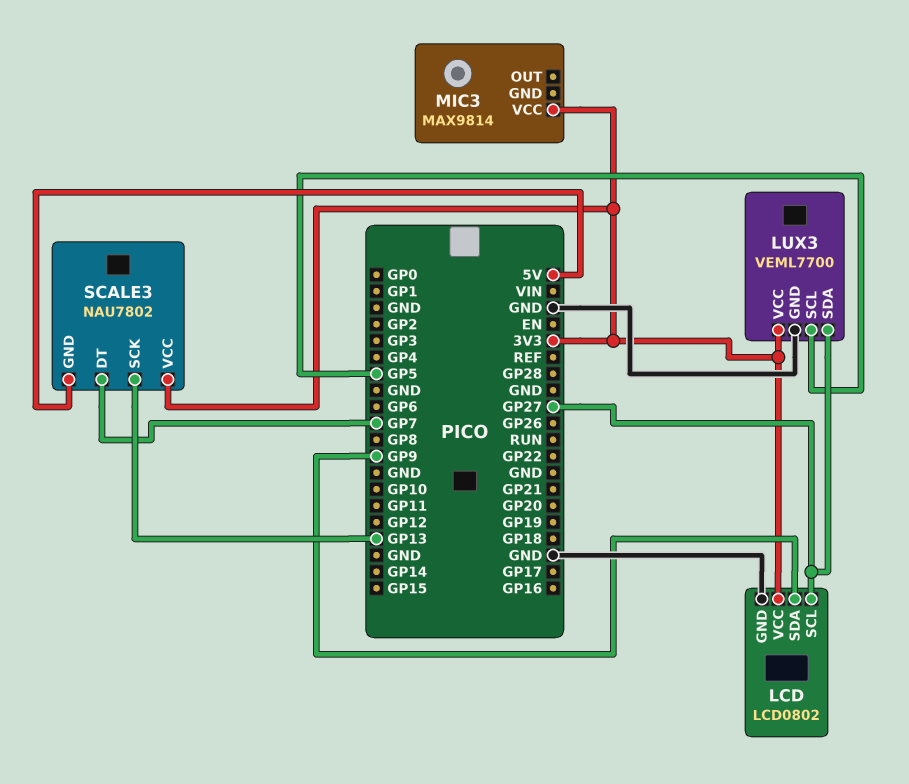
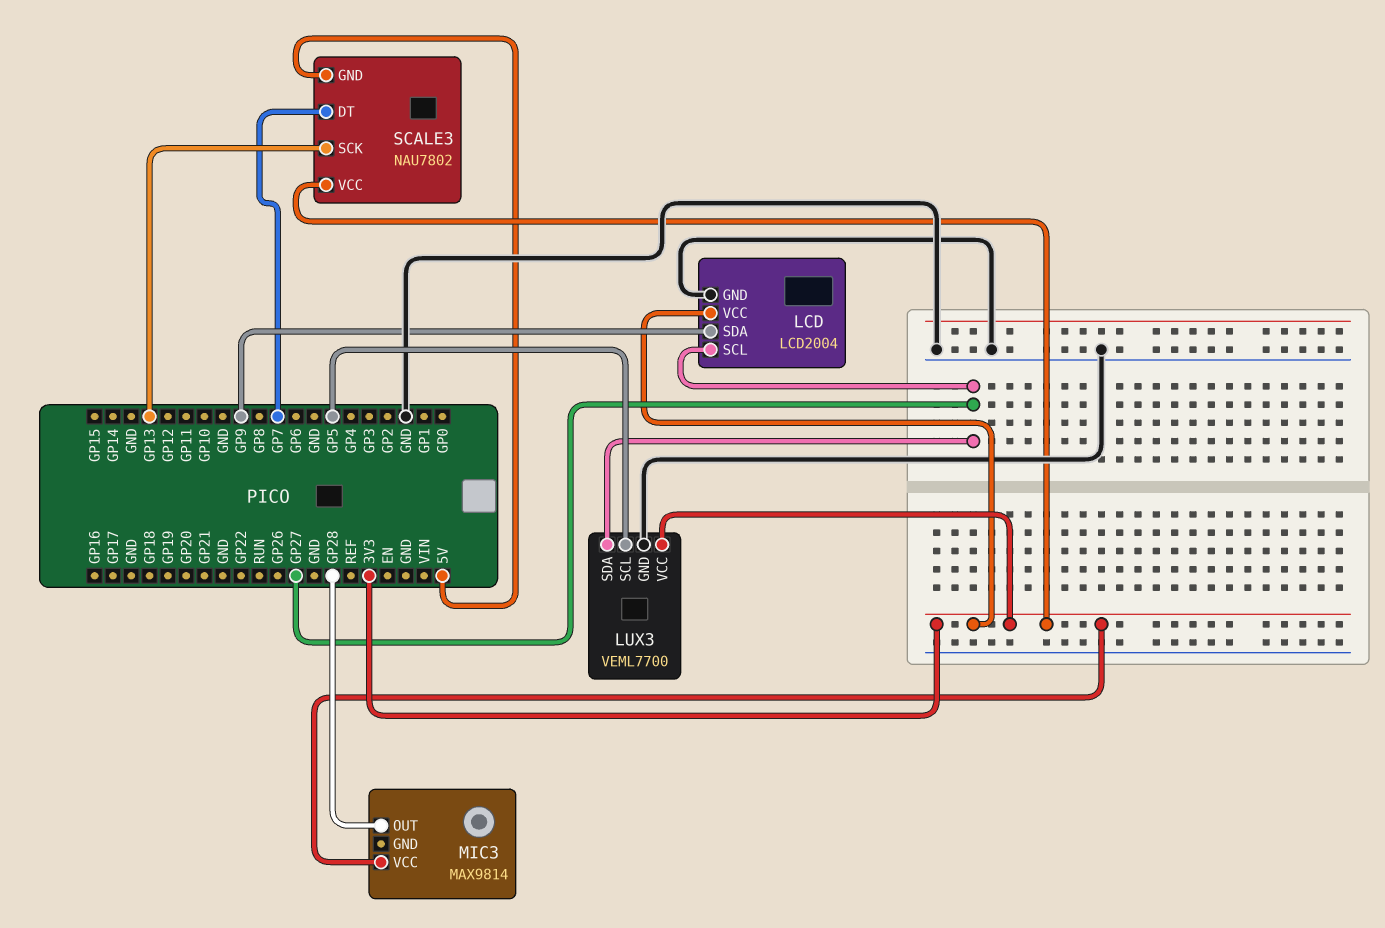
LCD: LCD0802 -> LCD2004
MIC3 pin OUT: none -> GP28

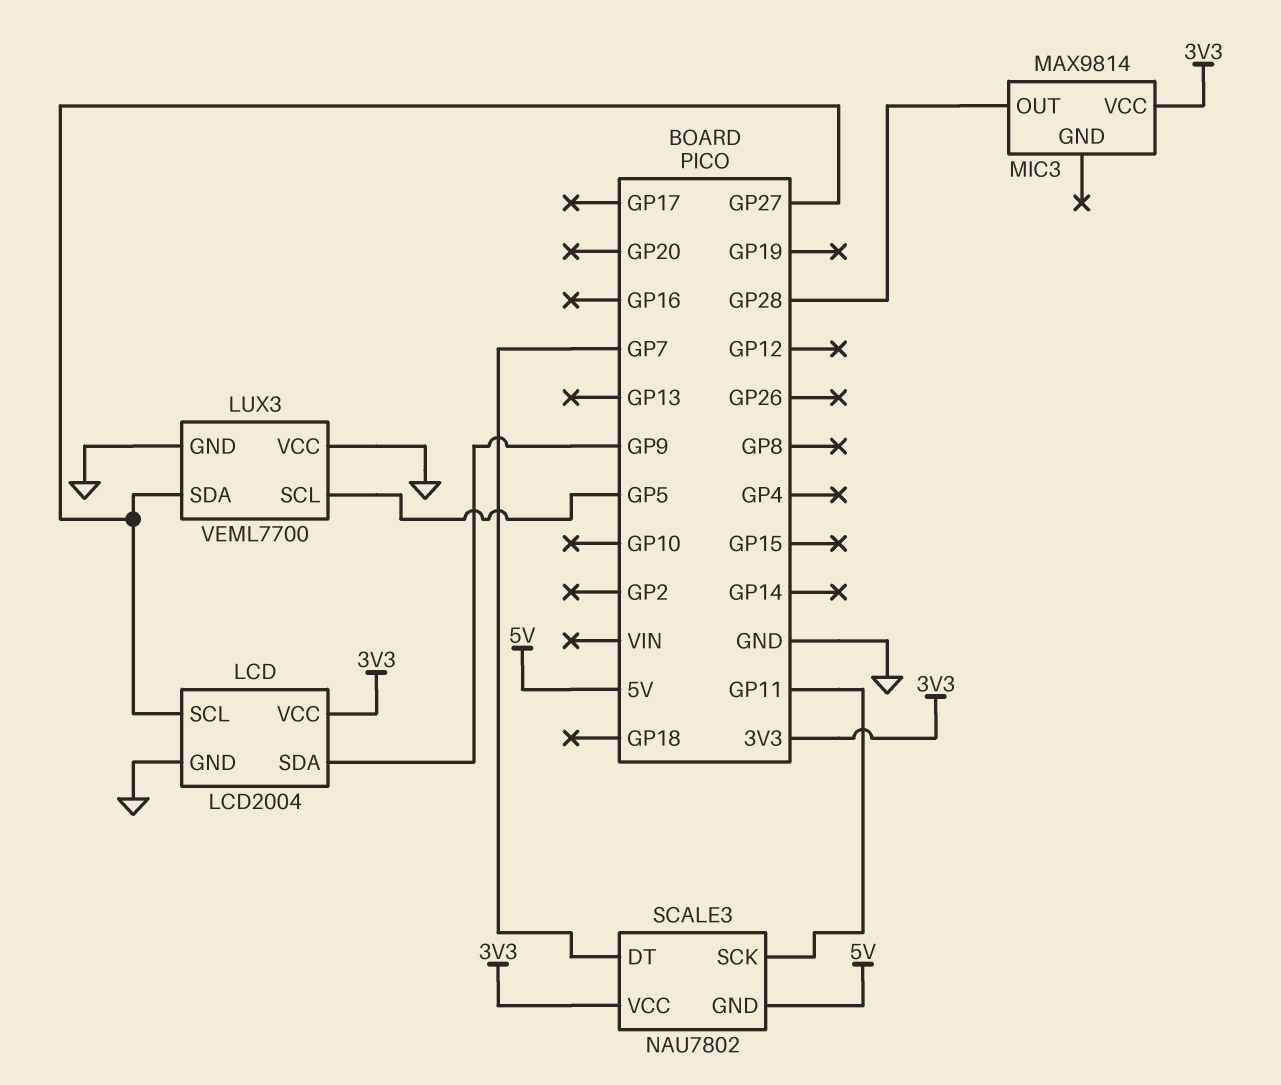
LUX3 pin VCC: 3V3 -> GND
SCALE3 pin SCK: GP13 -> GP11

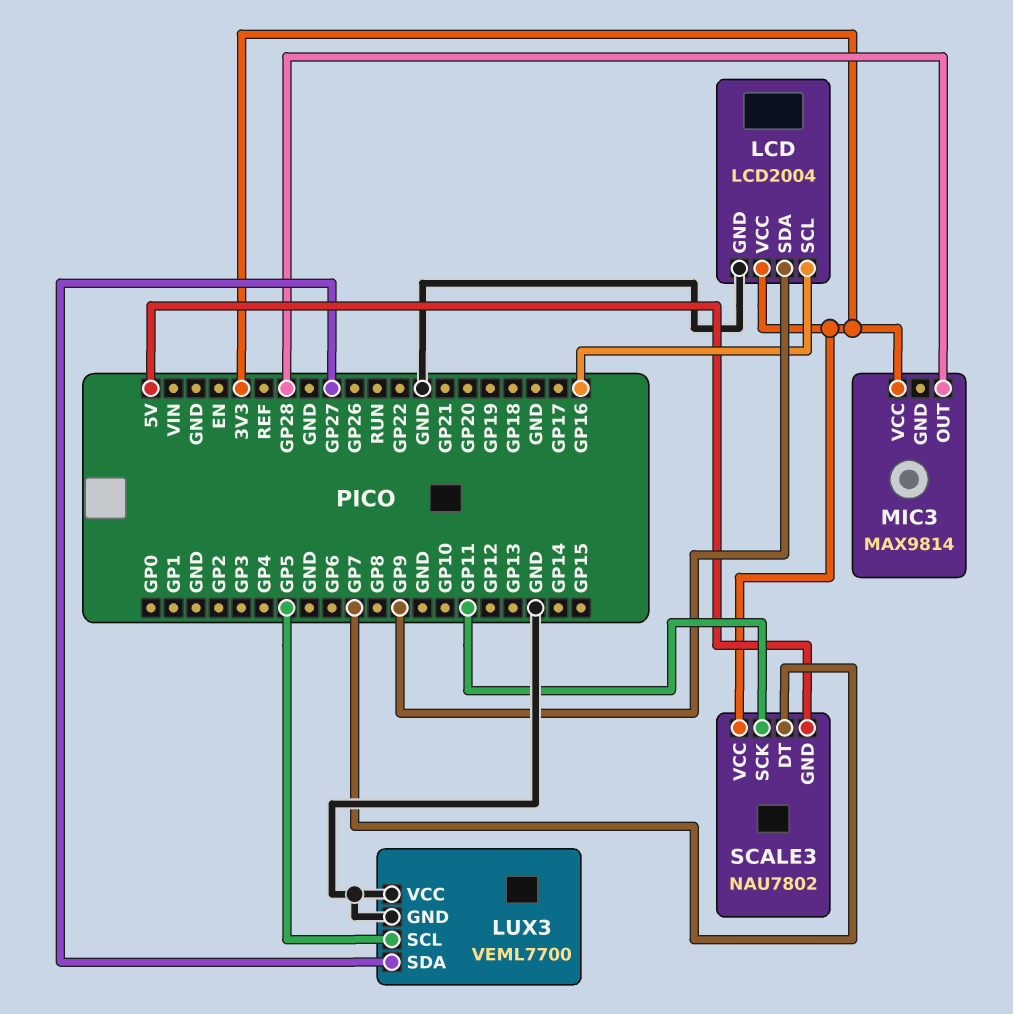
LCD pin SCL: GP27 -> GP16

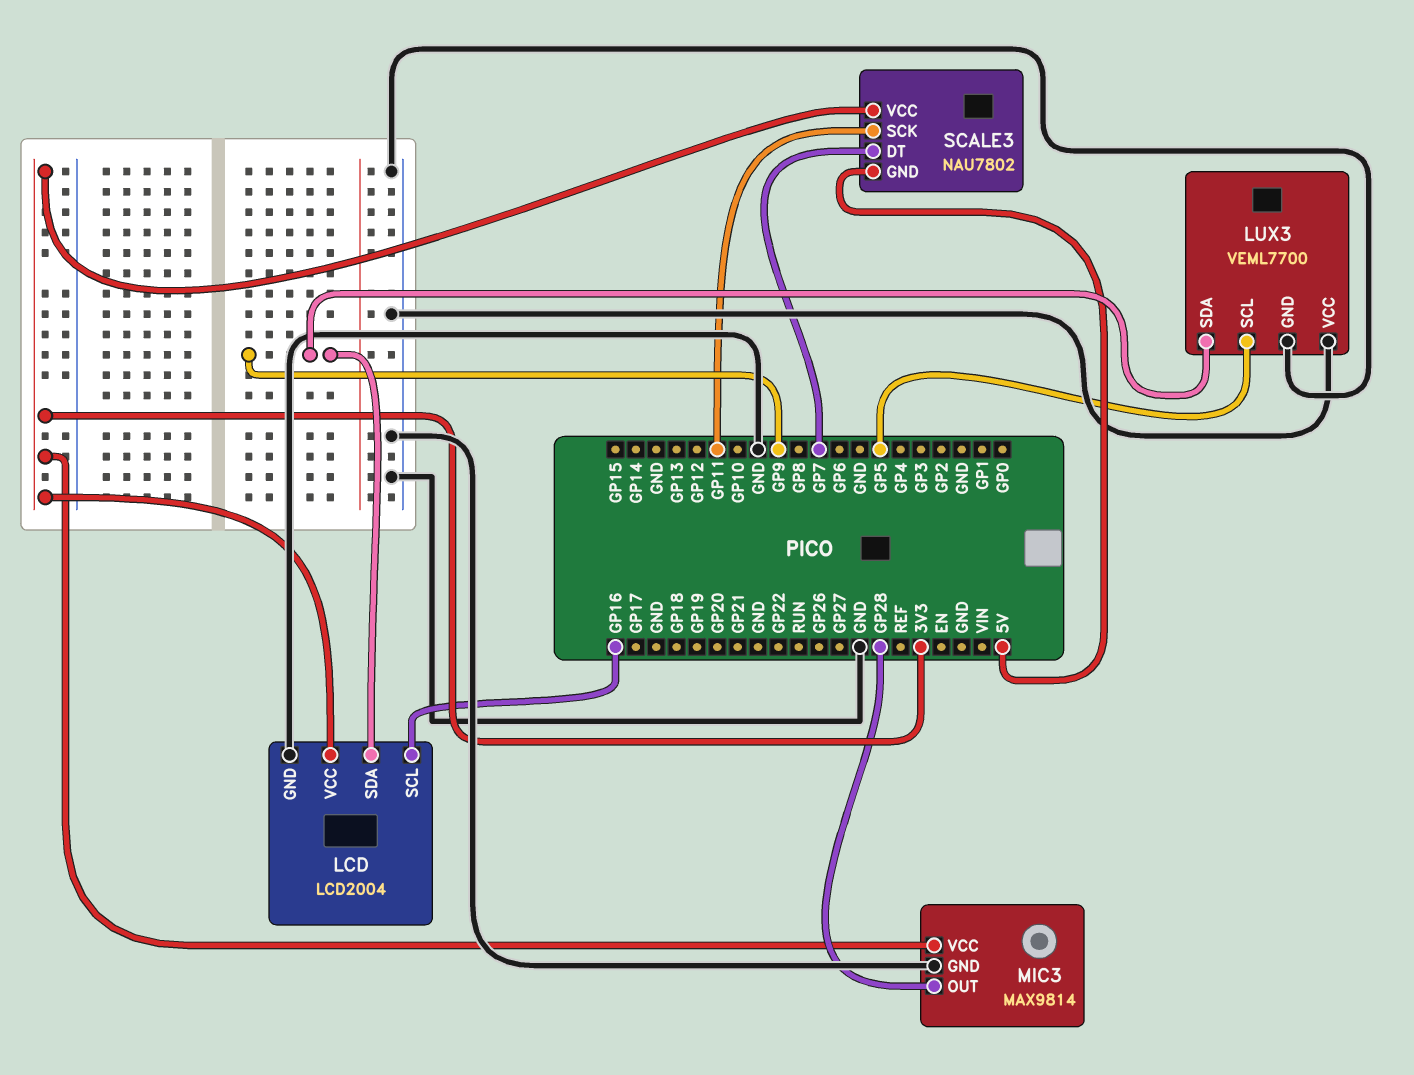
LUX3 pin SDA: GP27 -> GP9
MIC3 pin GND: none -> GND

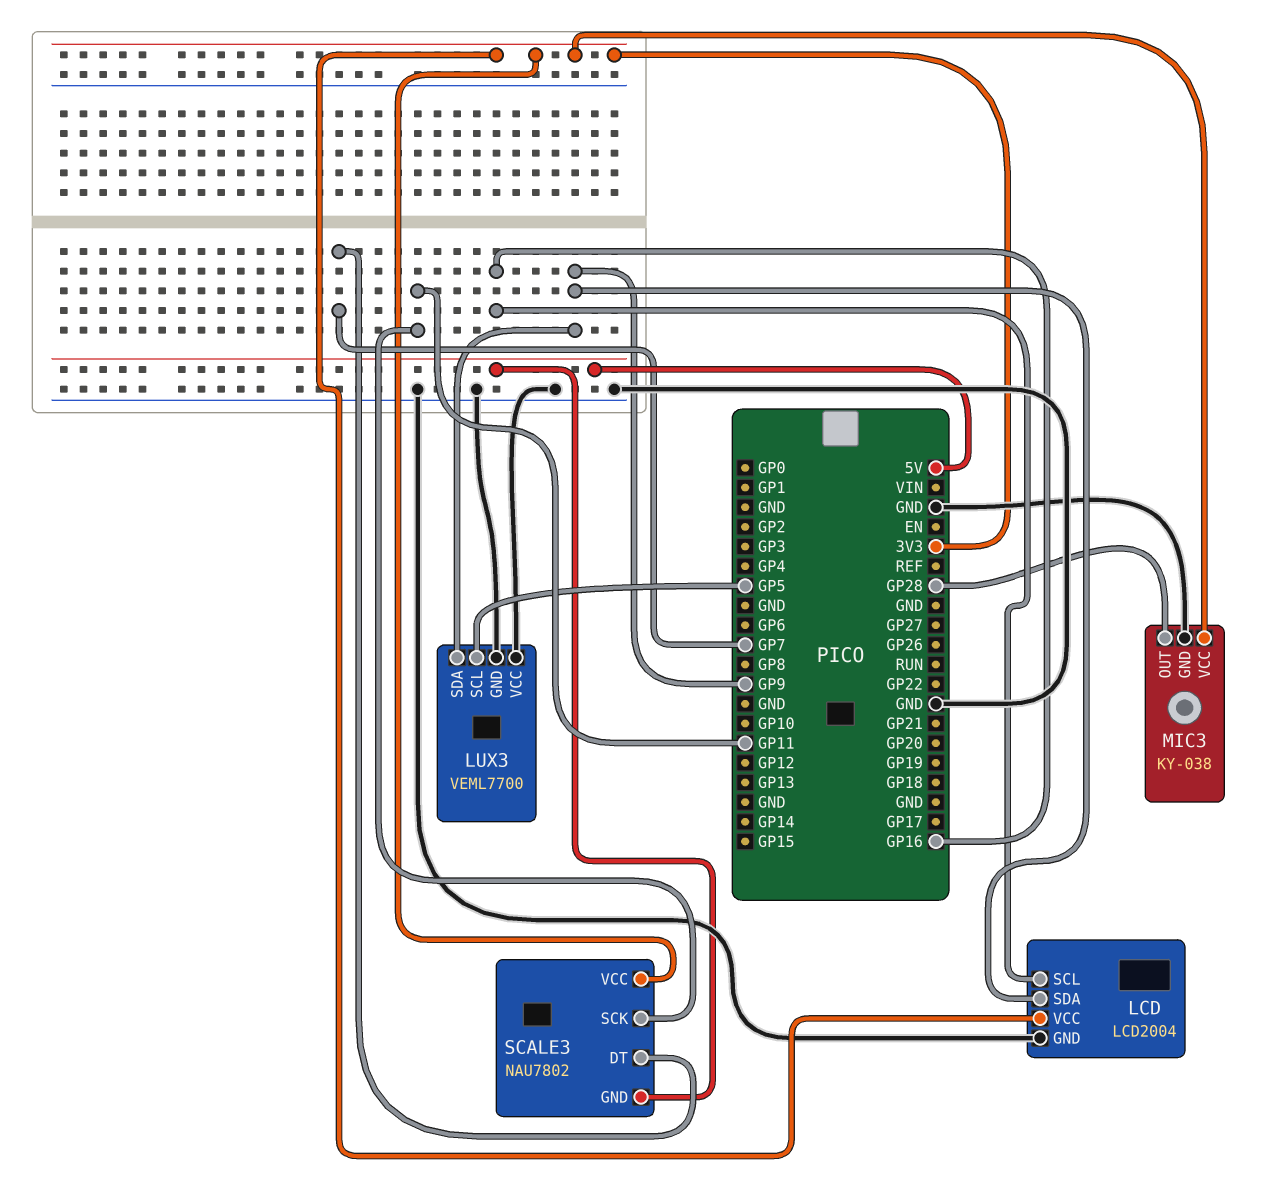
MIC3: MAX9814 -> KY-038

